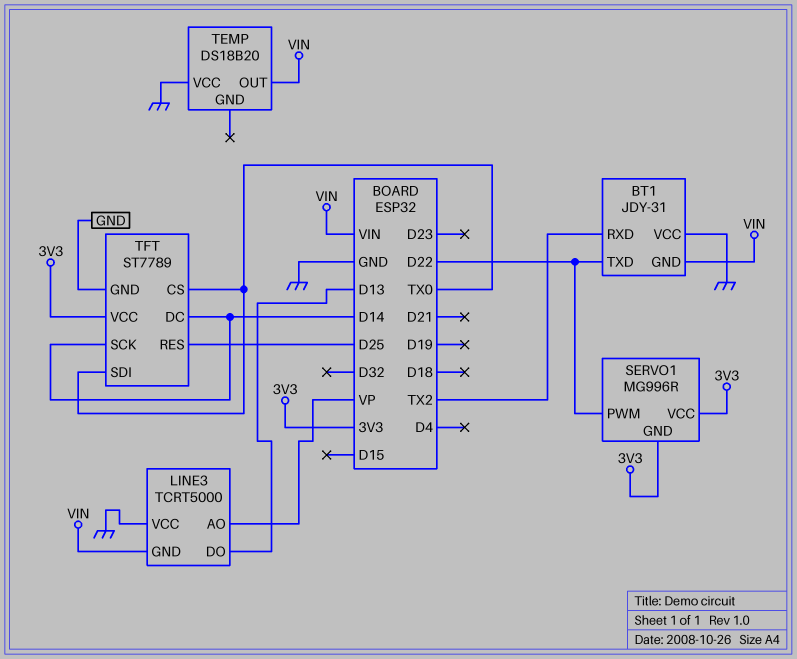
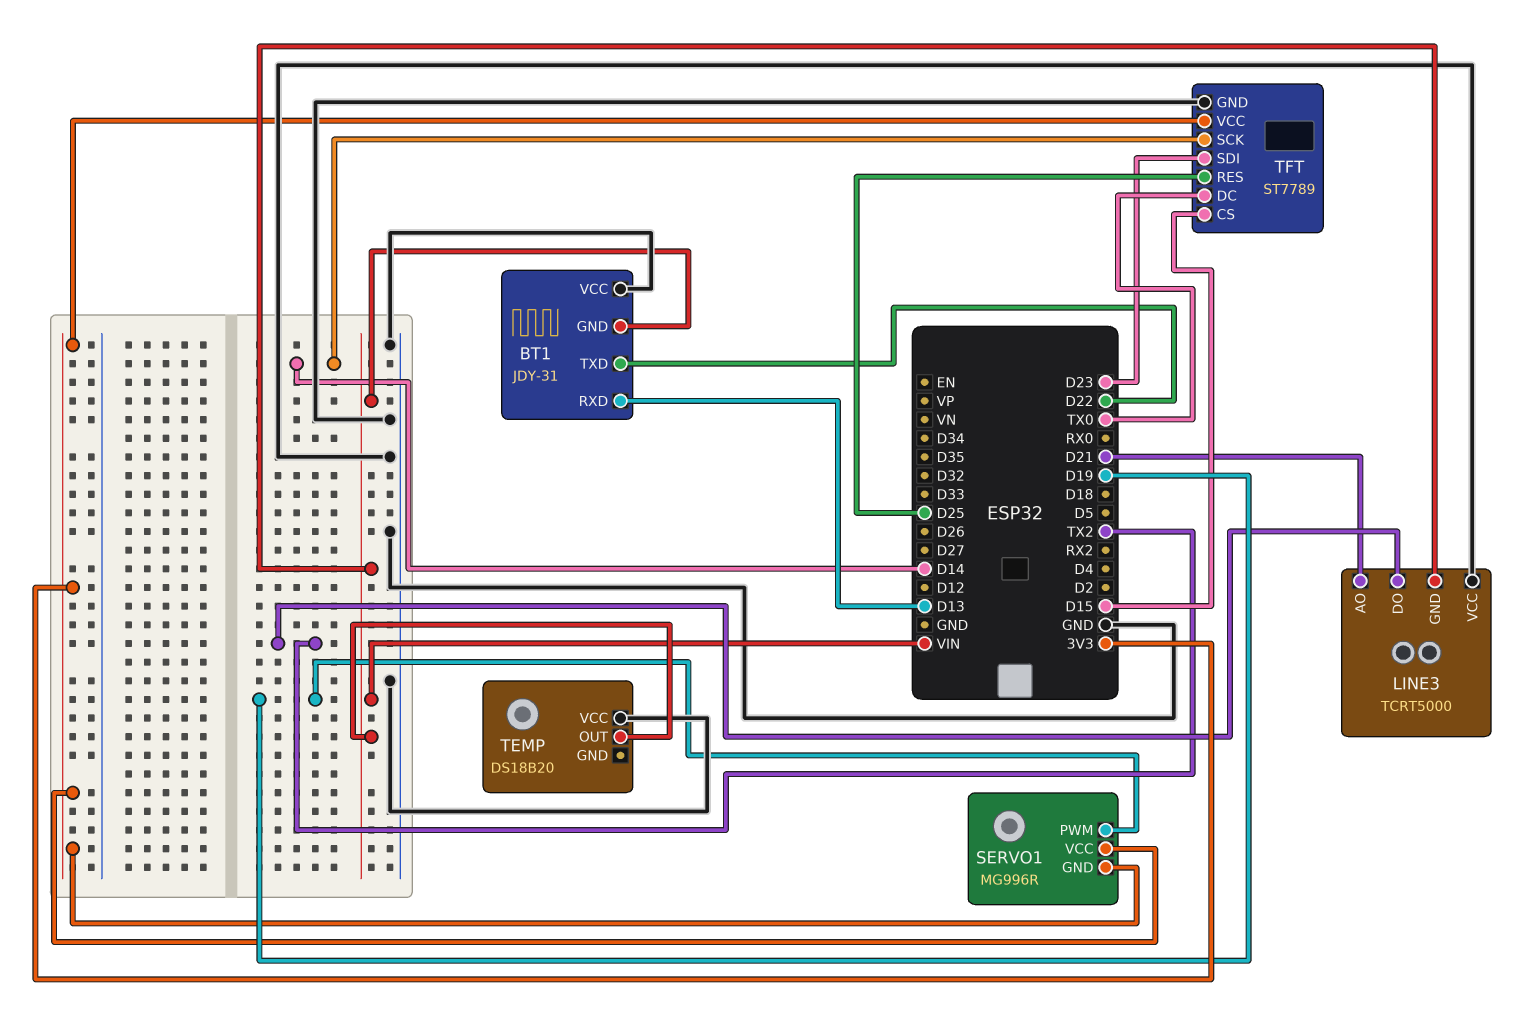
BT1 pin RXD: TX2 -> D13
LINE3 pin AO: VP -> D21
LINE3 pin DO: D13 -> TX2
SERVO1 pin PWM: D22 -> D19
TFT pin CS: TX0 -> D15
TFT pin DC: D14 -> TX0
TFT pin SDI: TX0 -> D23

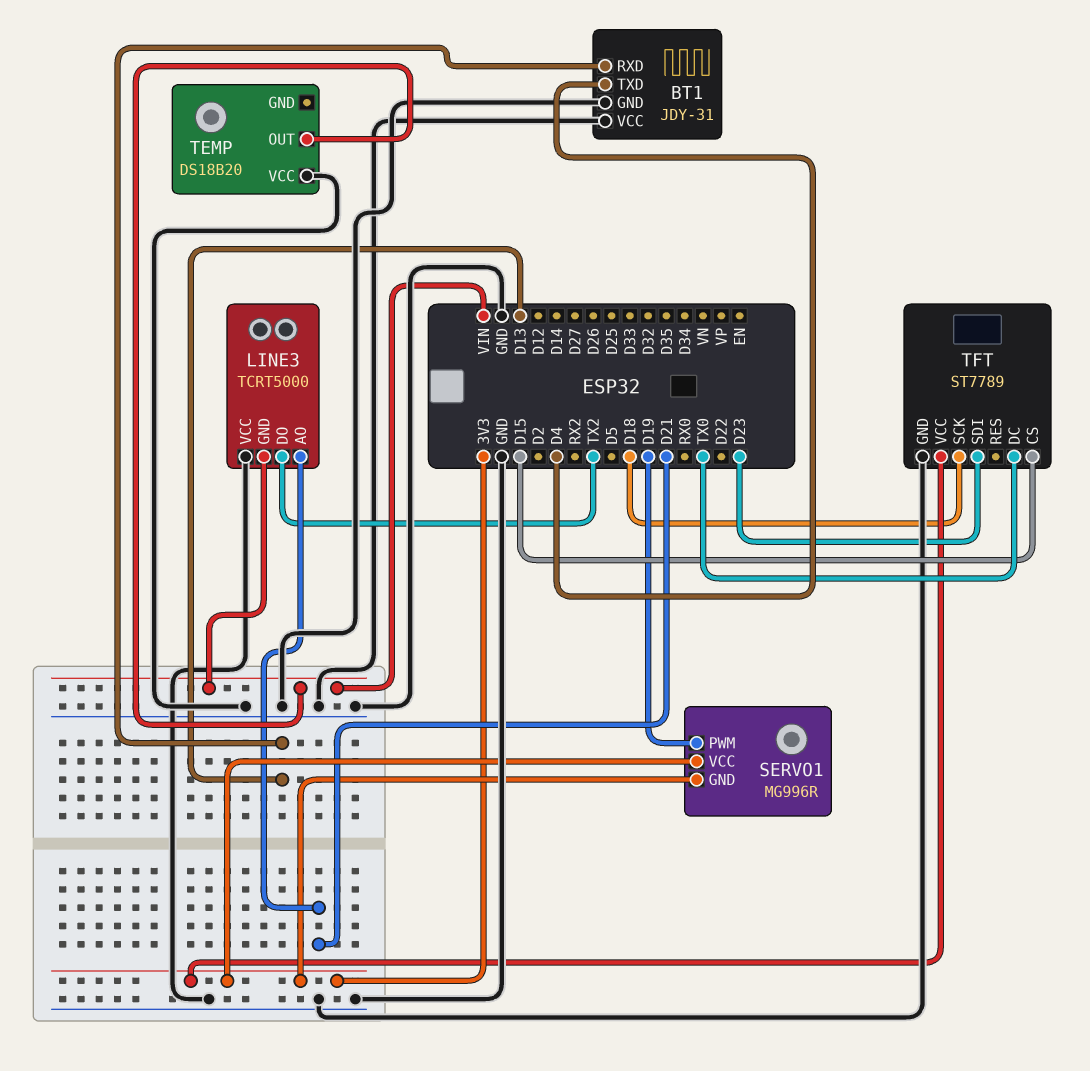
BT1 pin GND: VIN -> GND
BT1 pin TXD: D22 -> D4
TFT pin RES: D25 -> none
TFT pin SCK: D14 -> D18

